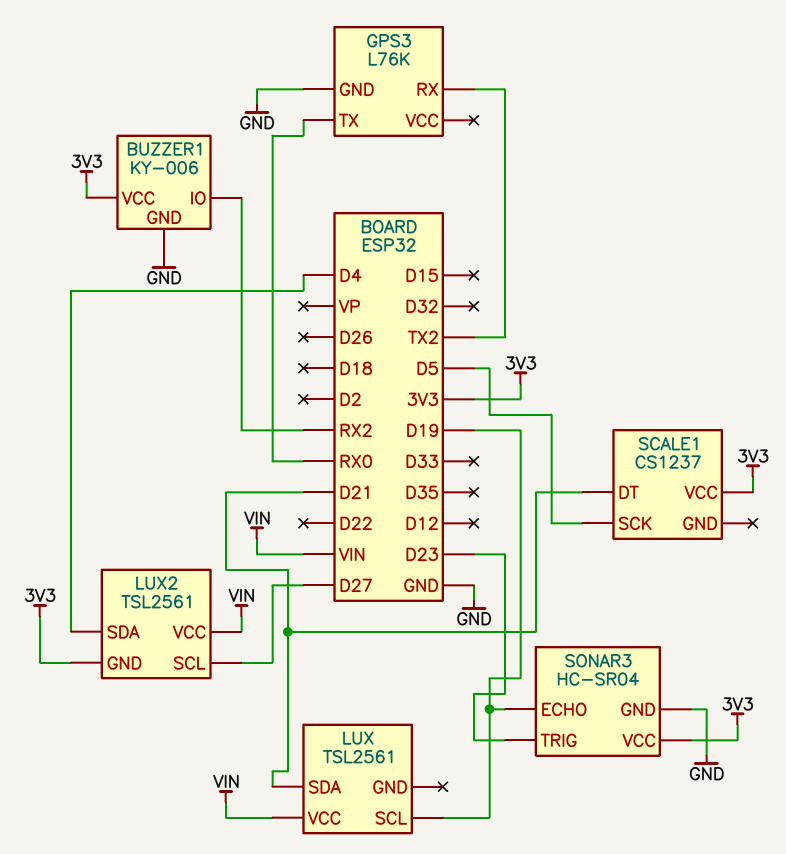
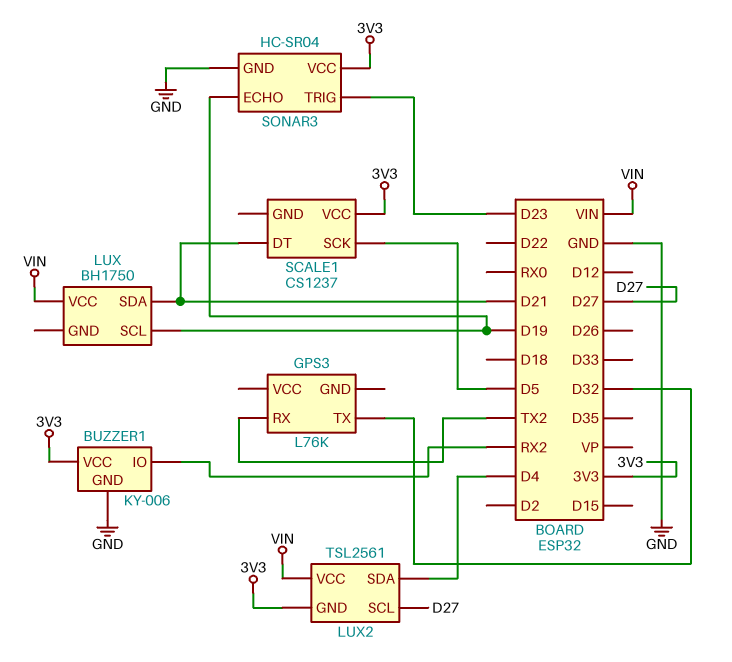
GPS3 pin GND: GND -> none
GPS3 pin TX: RX0 -> D32
LUX: TSL2561 -> BH1750

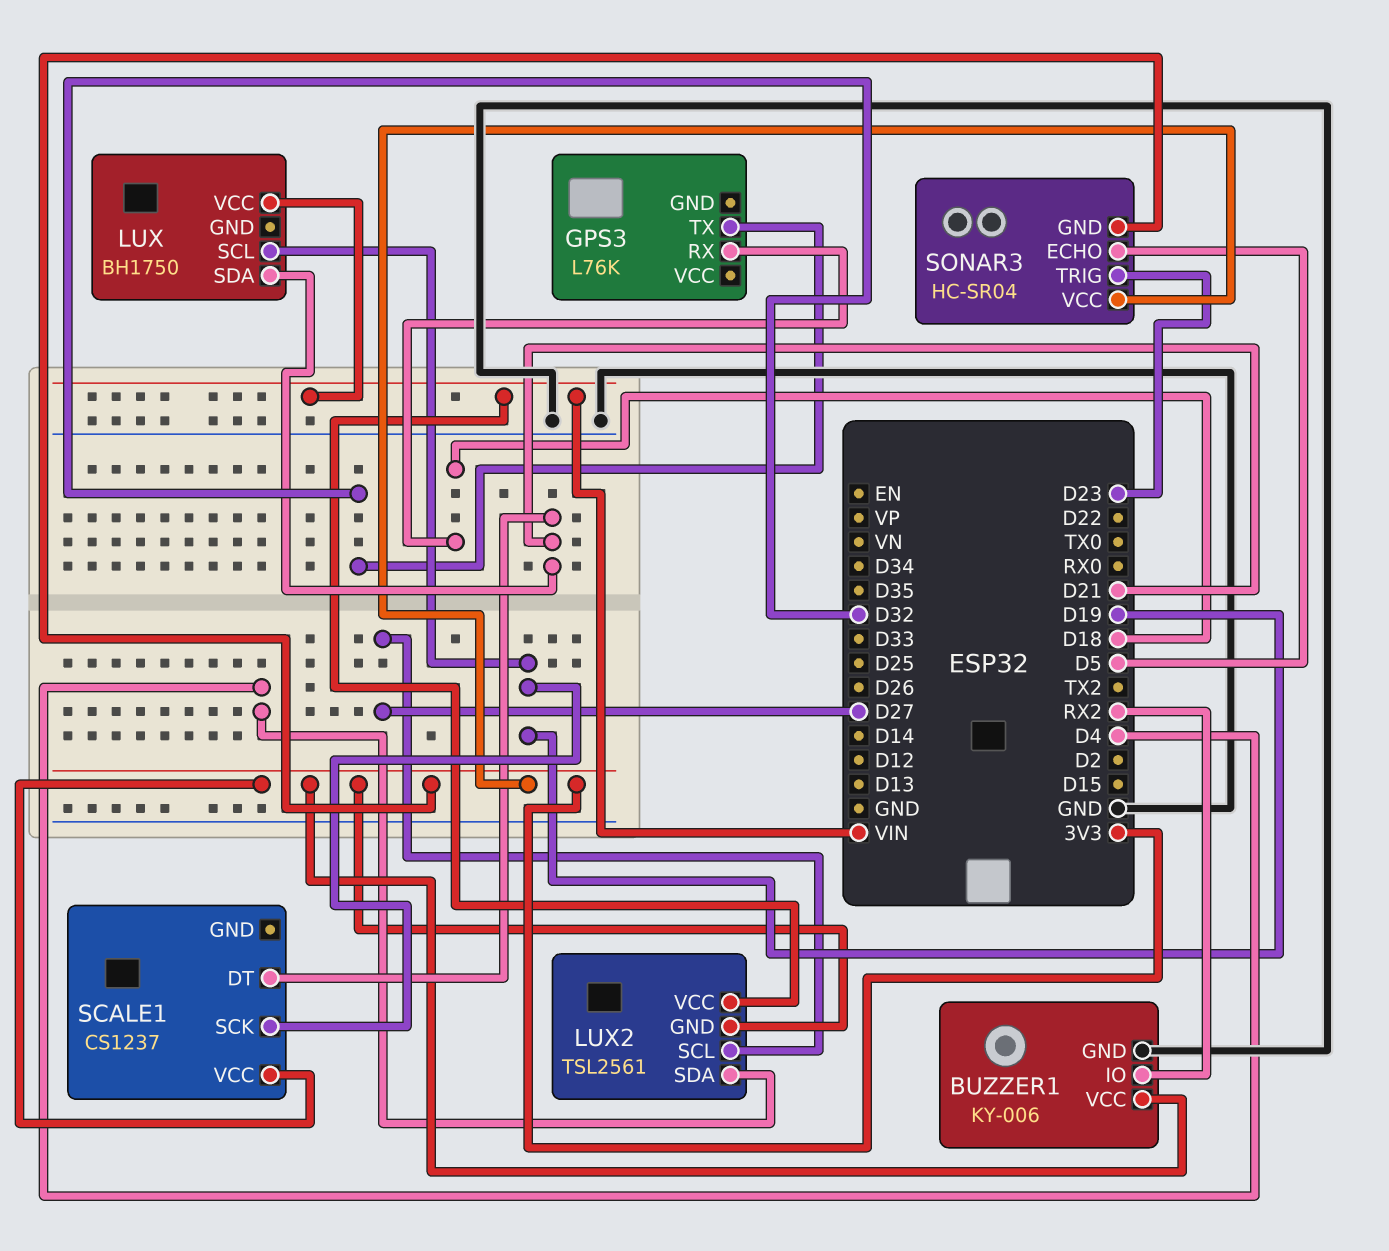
GPS3 pin RX: TX2 -> D18
SCALE1 pin SCK: D5 -> D19
SONAR3 pin ECHO: D19 -> D5
SONAR3 pin GND: GND -> 3V3

